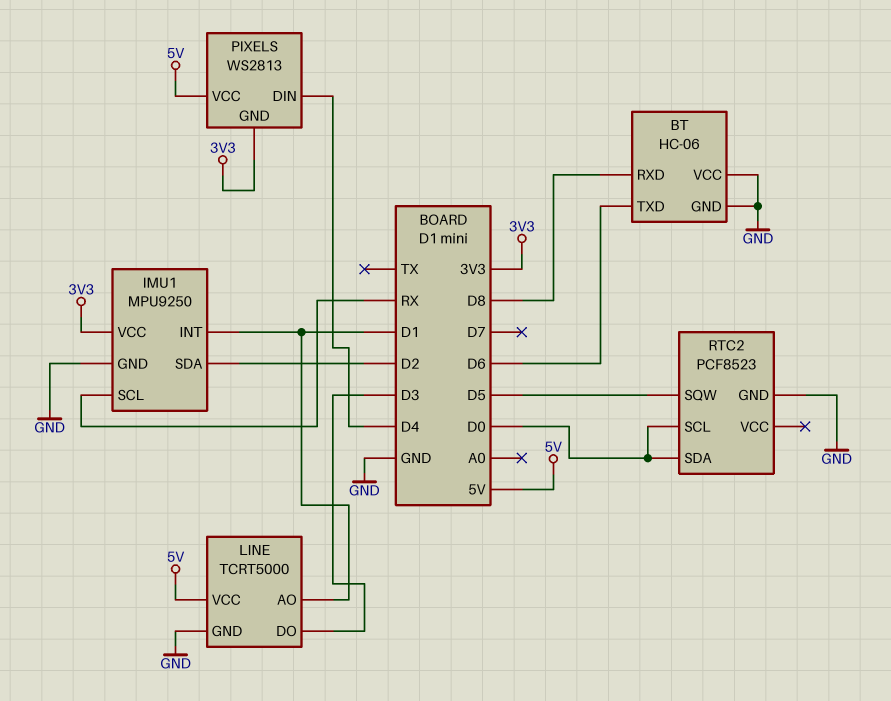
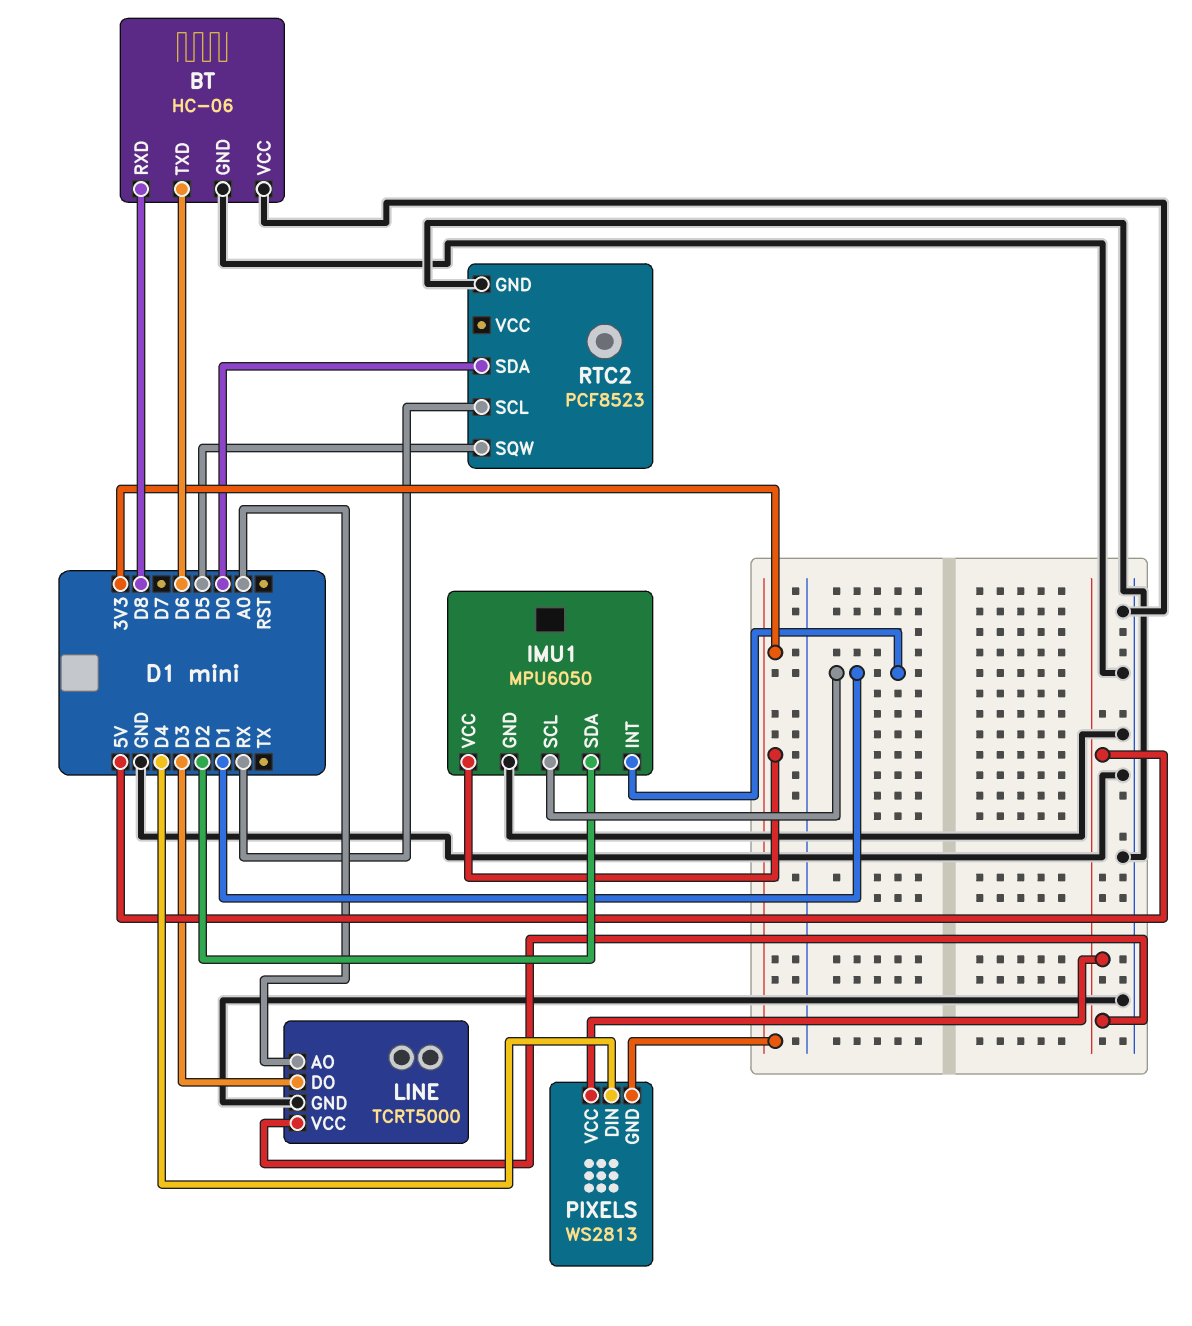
IMU1: MPU9250 -> MPU6050
IMU1 pin SCL: RX -> D1
LINE pin AO: D1 -> A0
RTC2 pin SCL: D0 -> RX

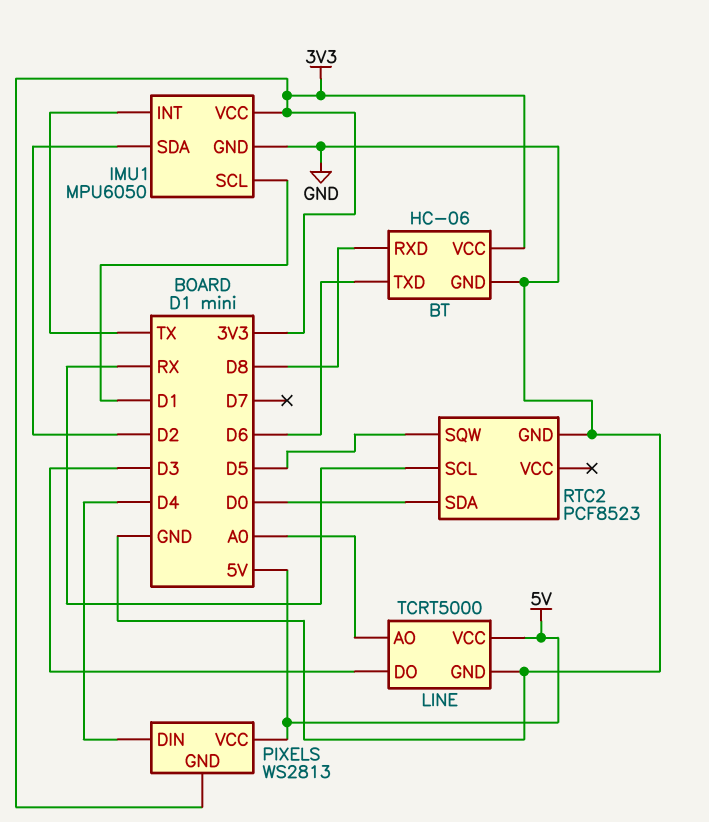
BT pin VCC: GND -> 3V3
IMU1 pin INT: D1 -> TX

